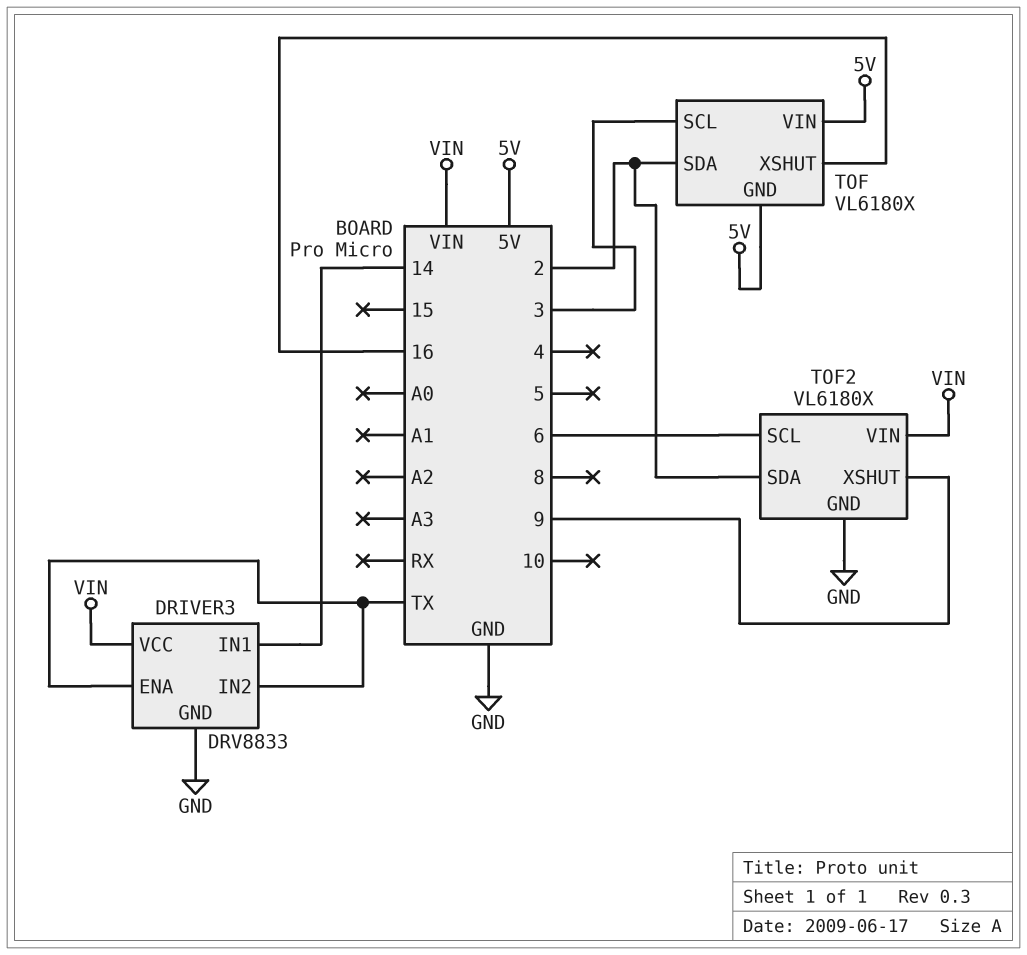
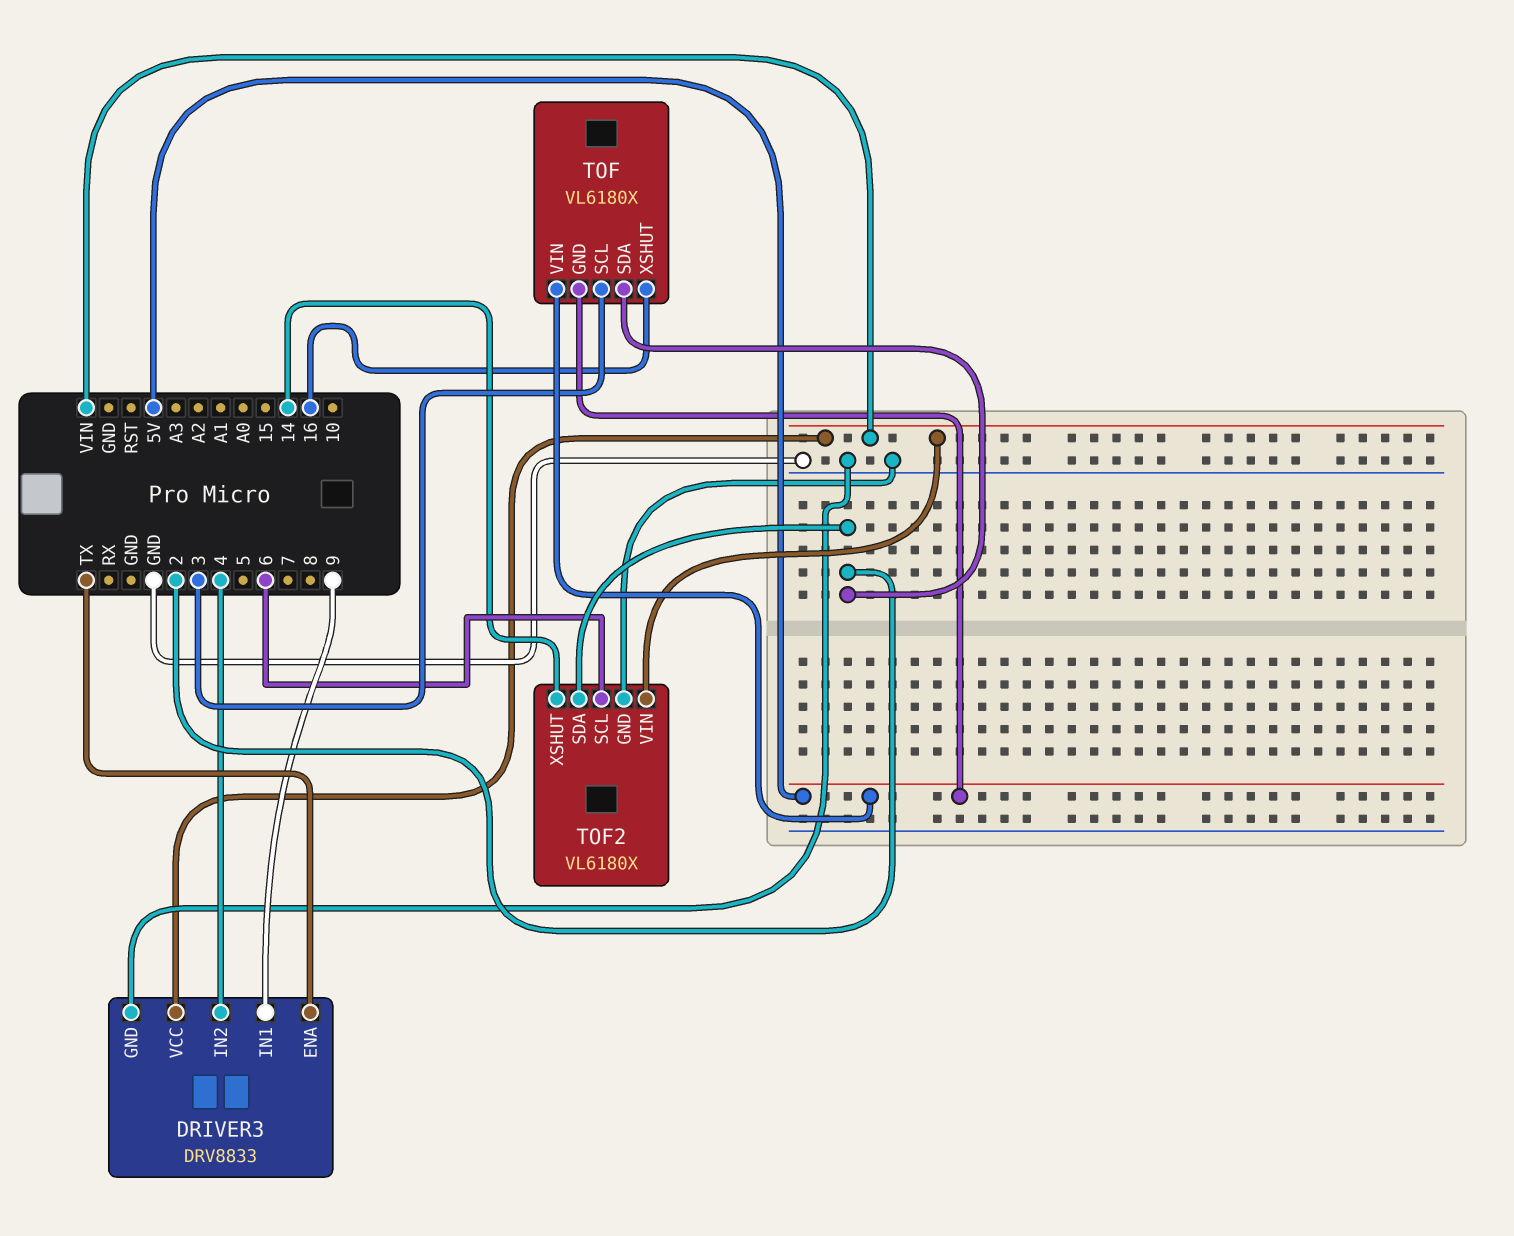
DRIVER3 pin IN1: 14 -> 9
DRIVER3 pin IN2: TX -> 4
TOF2 pin XSHUT: 9 -> 14

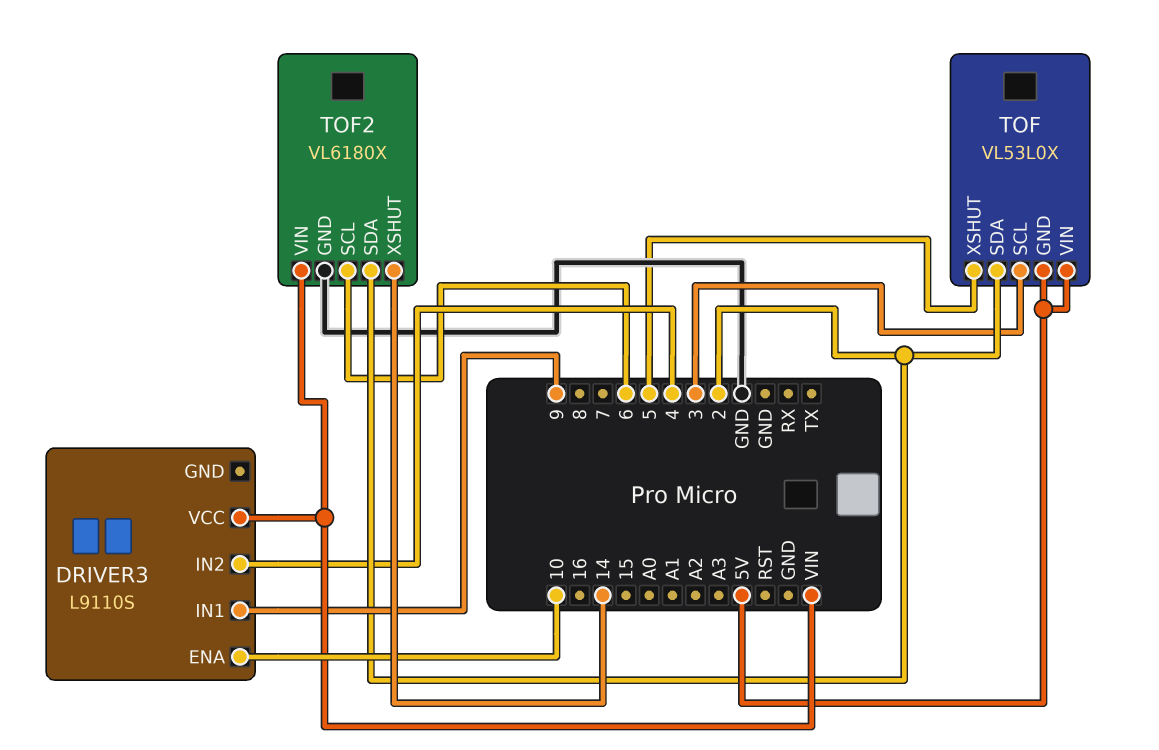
DRIVER3: DRV8833 -> L9110S
DRIVER3 pin ENA: TX -> 10
DRIVER3 pin GND: GND -> none
TOF: VL6180X -> VL53L0X
TOF pin XSHUT: 16 -> 5

